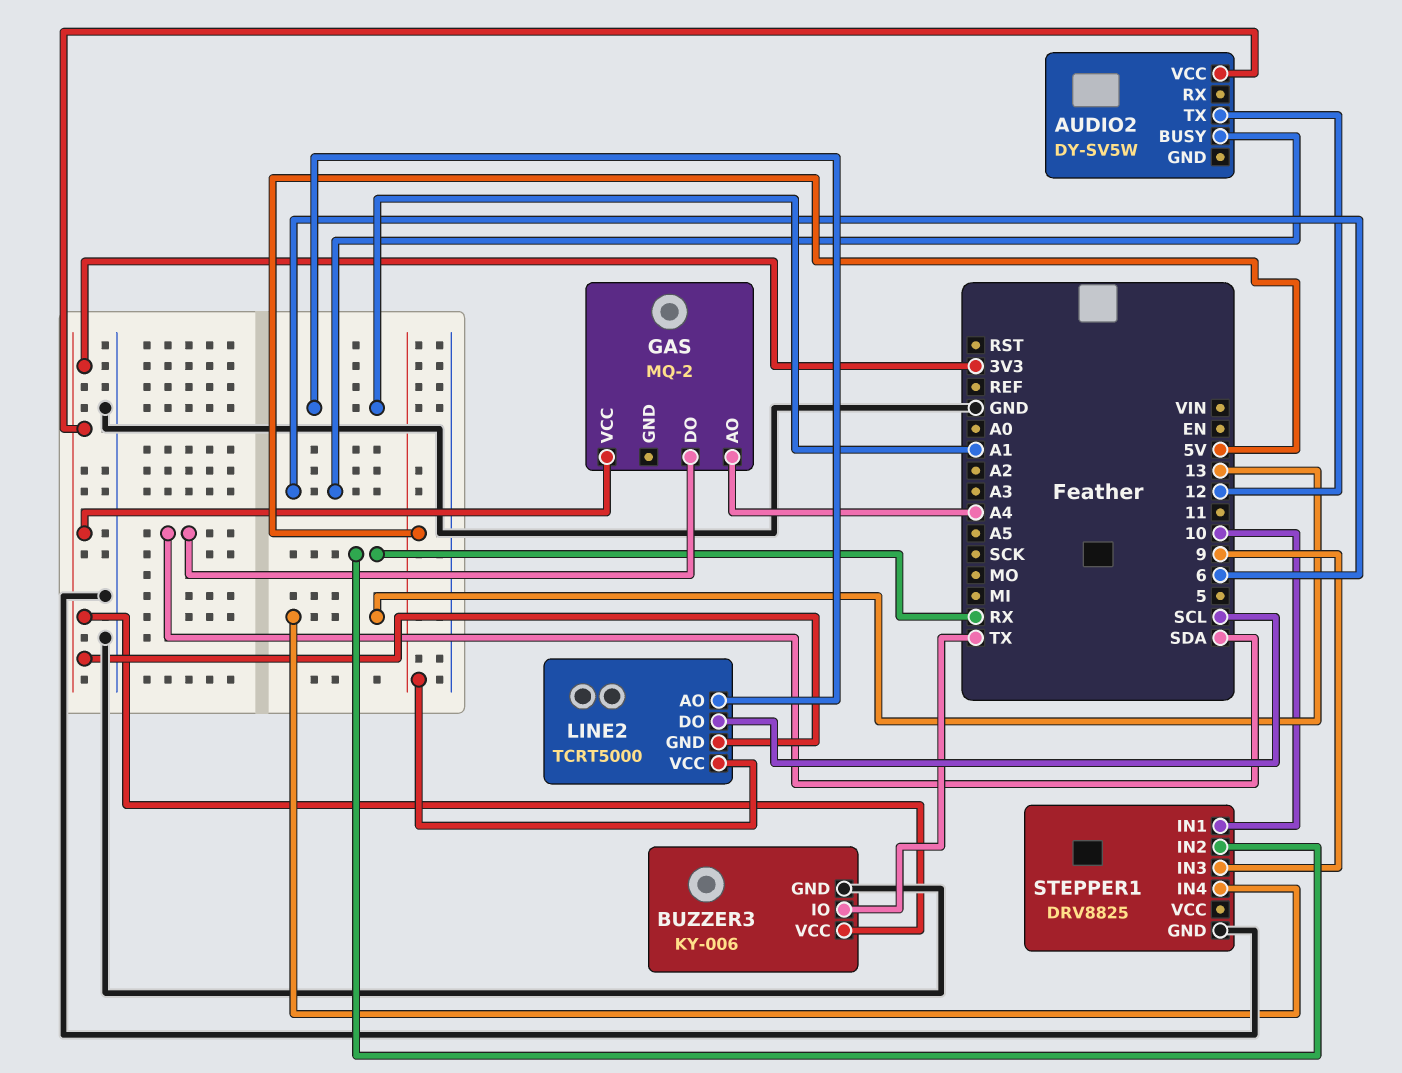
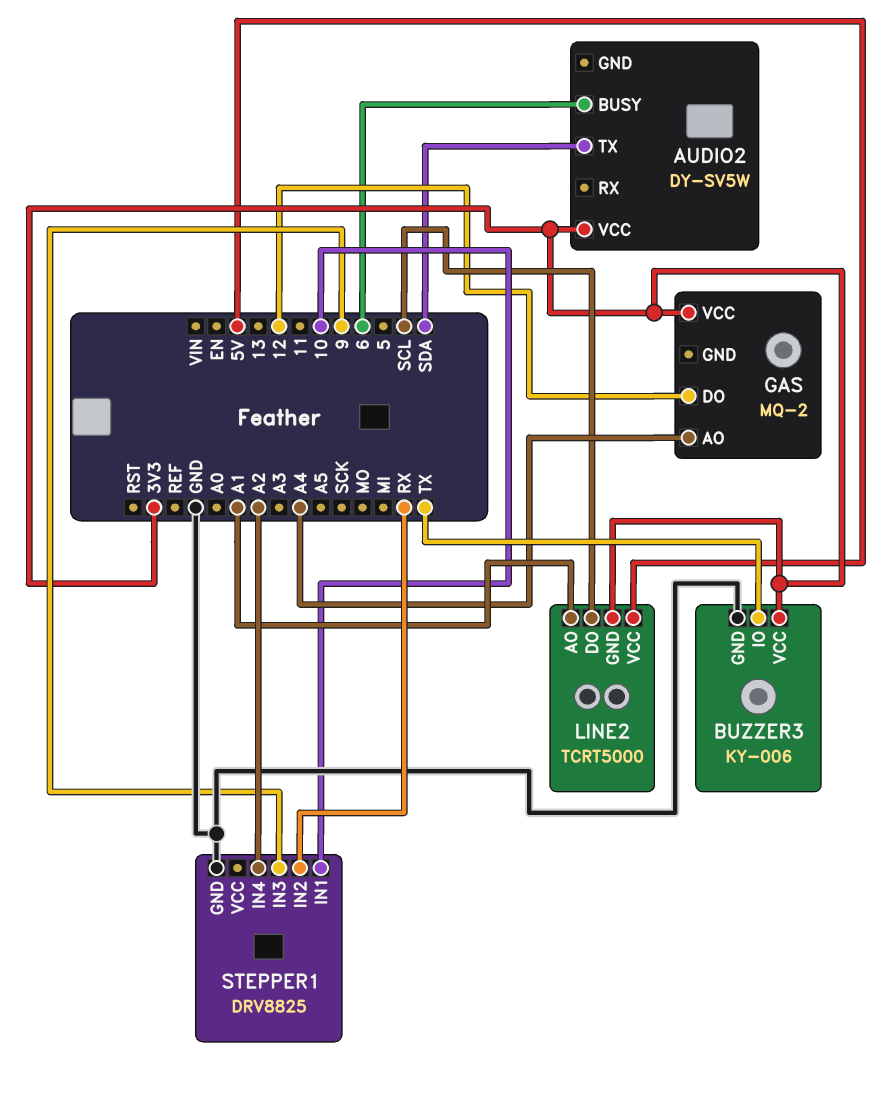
AUDIO2 pin TX: 12 -> SDA
GAS pin DO: SDA -> 12
STEPPER1 pin IN4: 13 -> A2

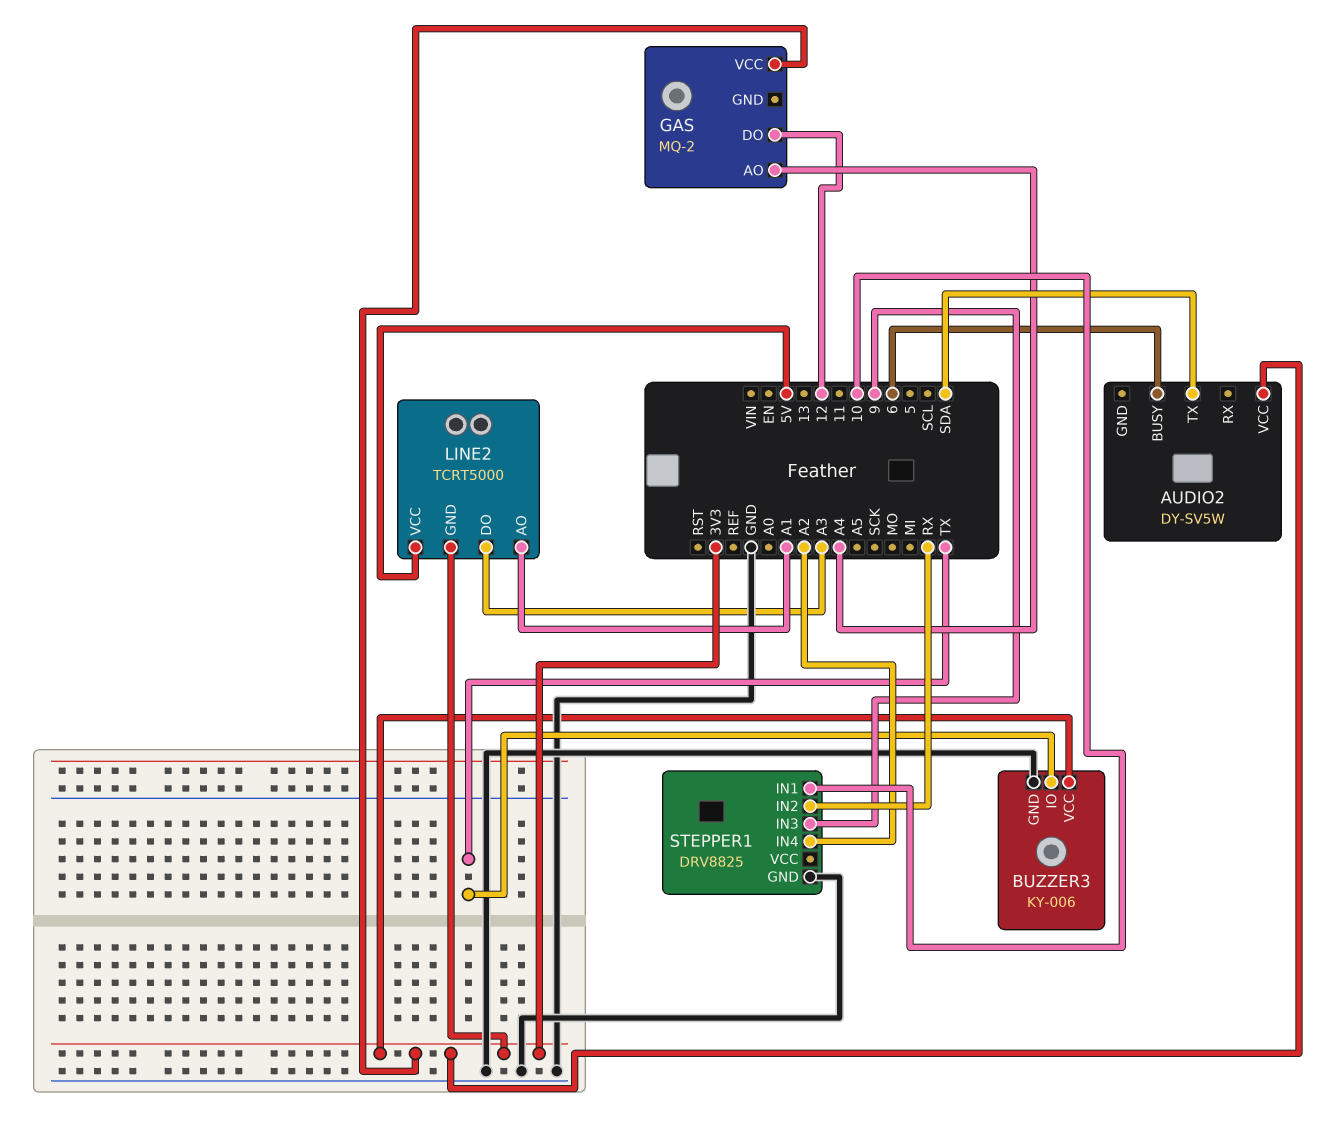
LINE2 pin DO: SCL -> A3

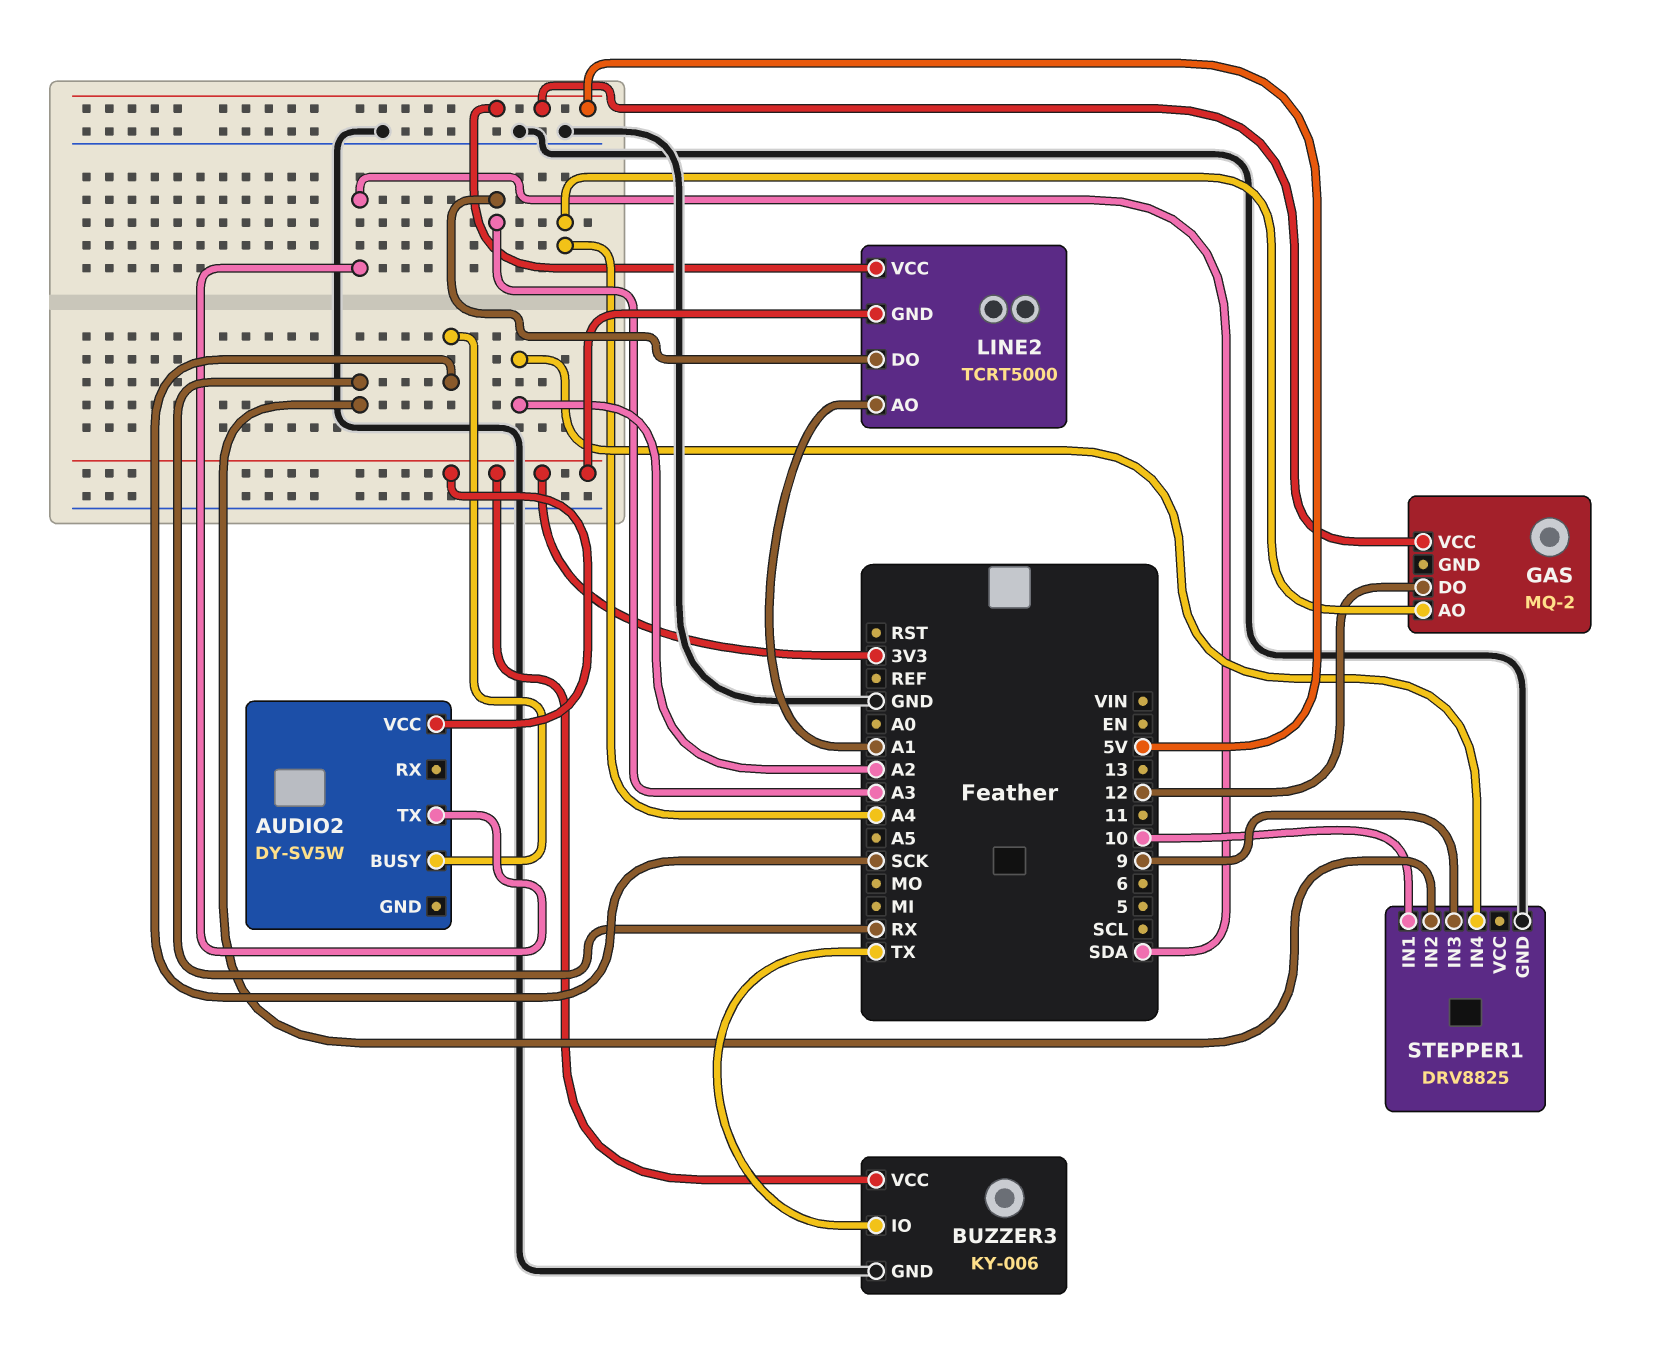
AUDIO2 pin BUSY: 6 -> SCK
GAS pin VCC: 3V3 -> 5V

